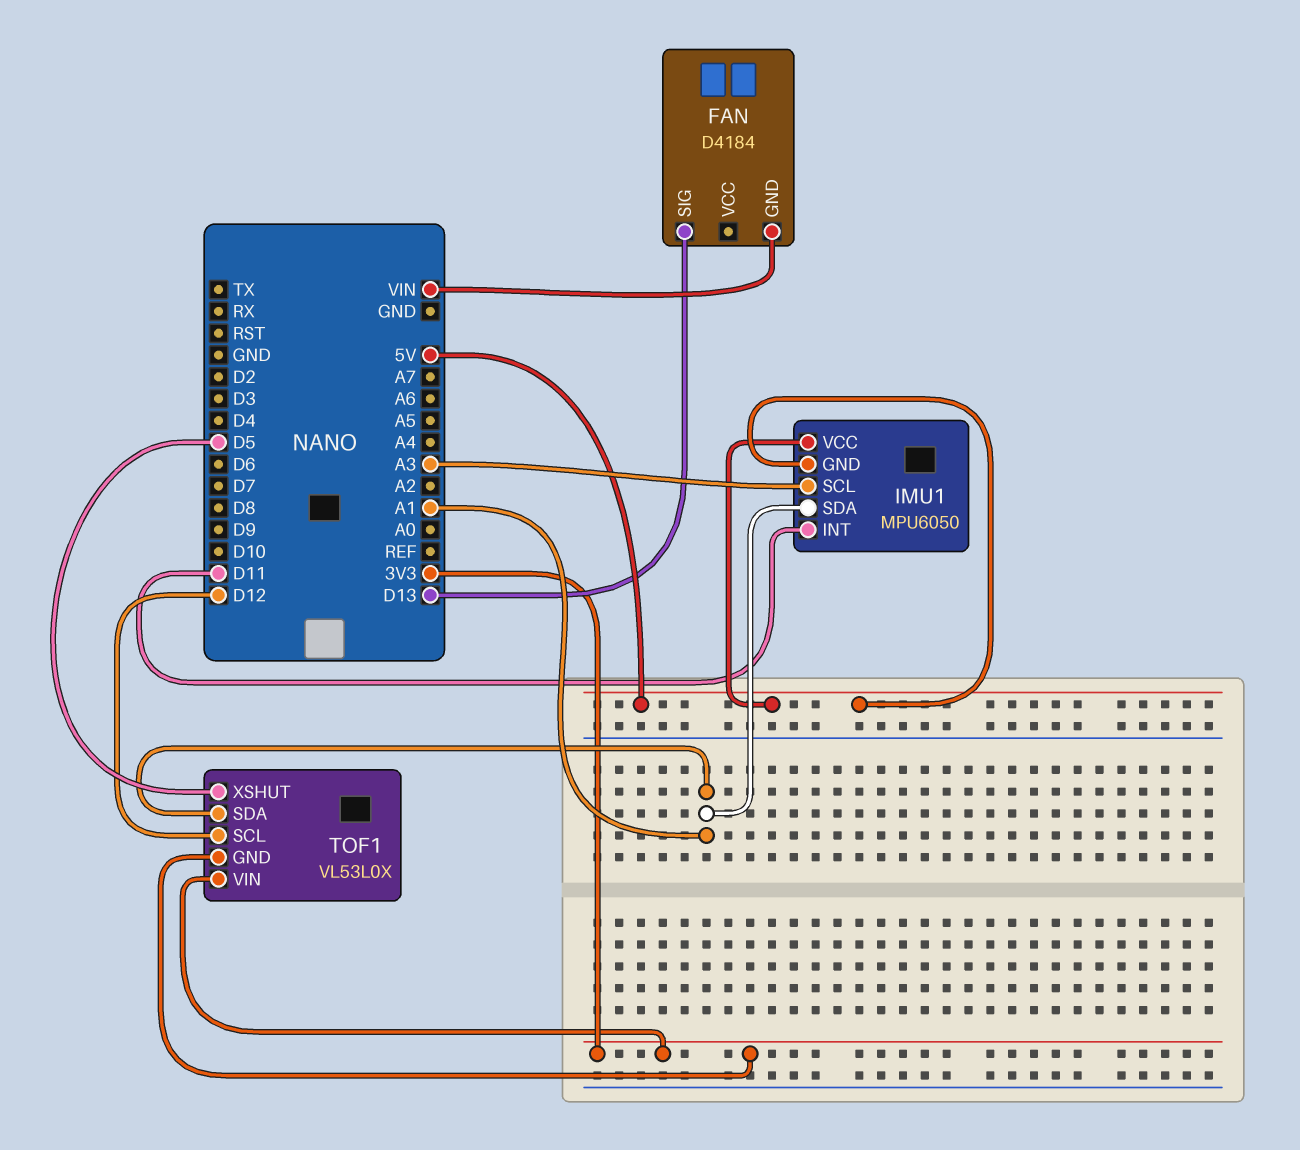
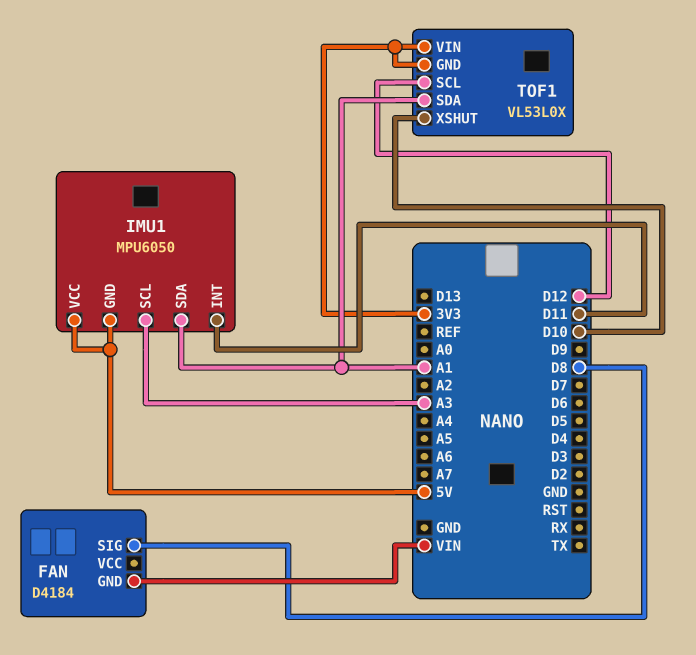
FAN pin SIG: D13 -> D8
TOF1 pin XSHUT: D5 -> D10

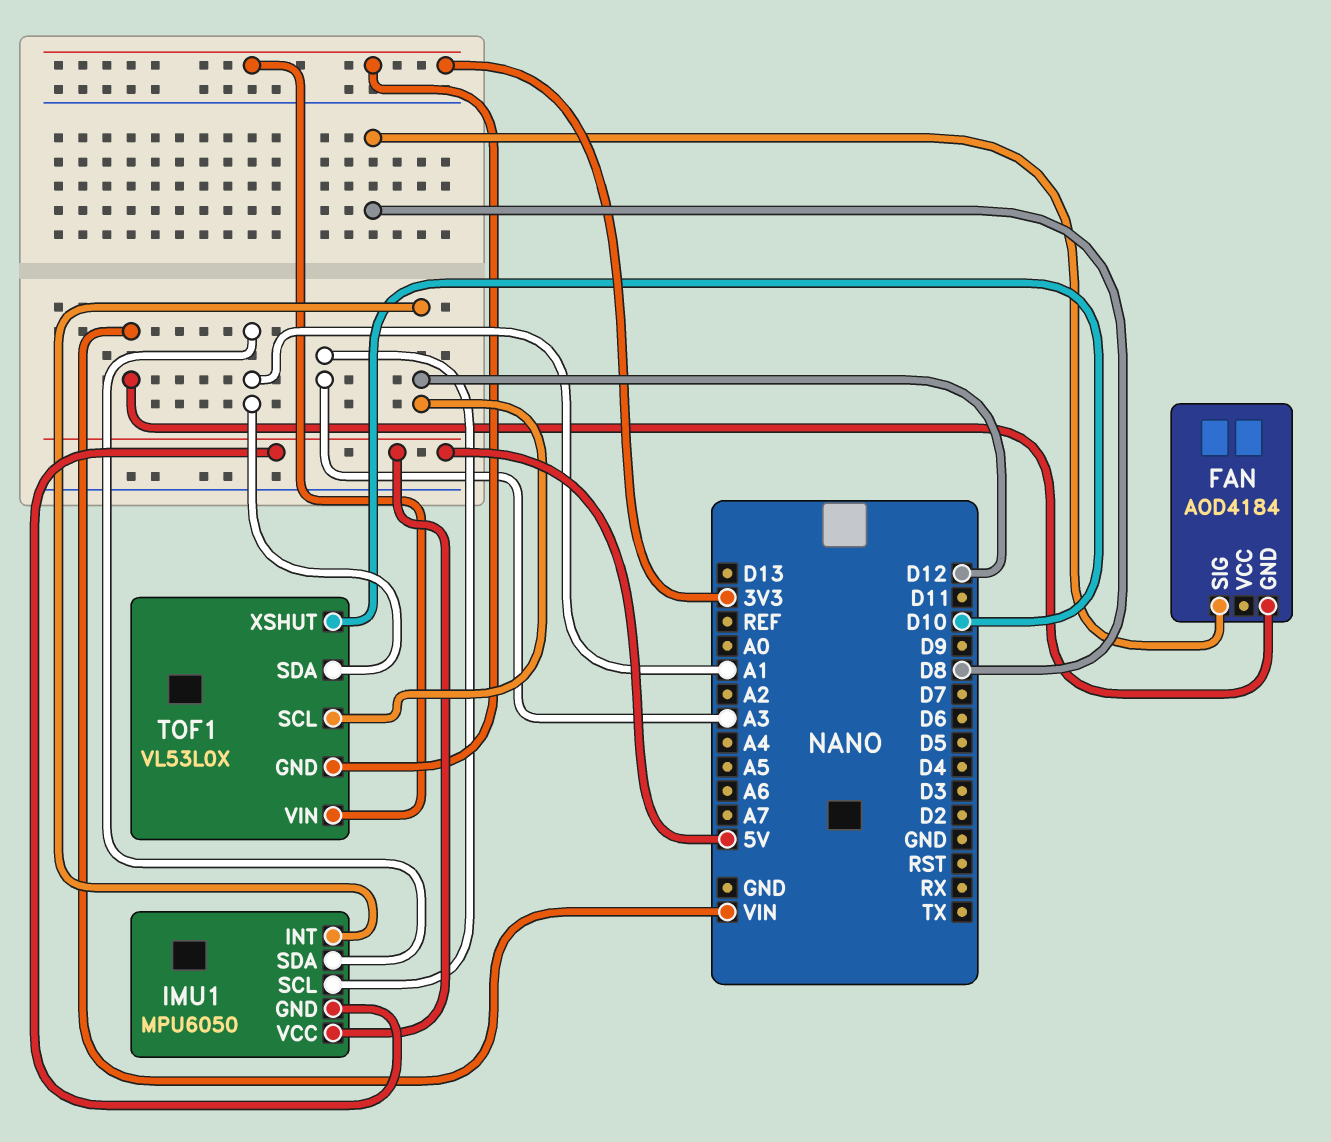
FAN: D4184 -> AOD4184
IMU1 pin INT: D11 -> D12

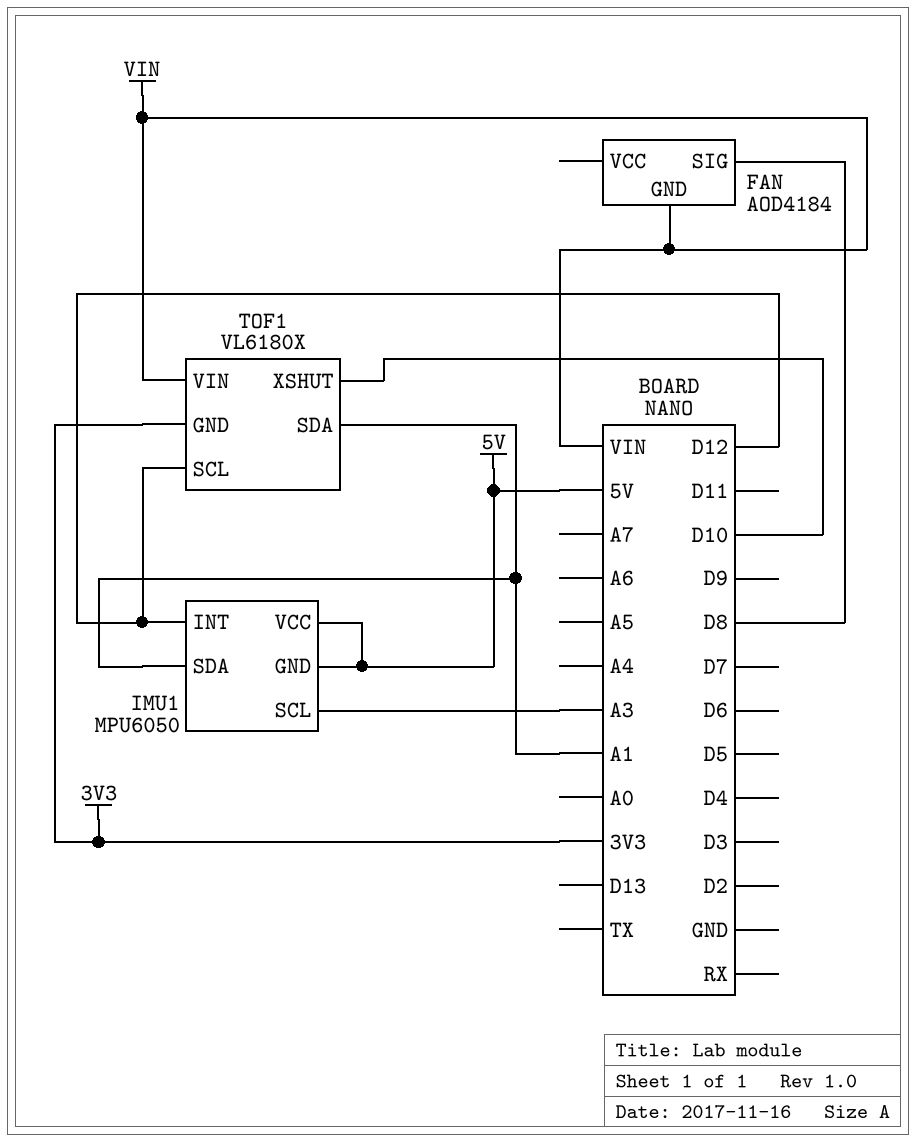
TOF1: VL53L0X -> VL6180X
TOF1 pin VIN: 3V3 -> VIN

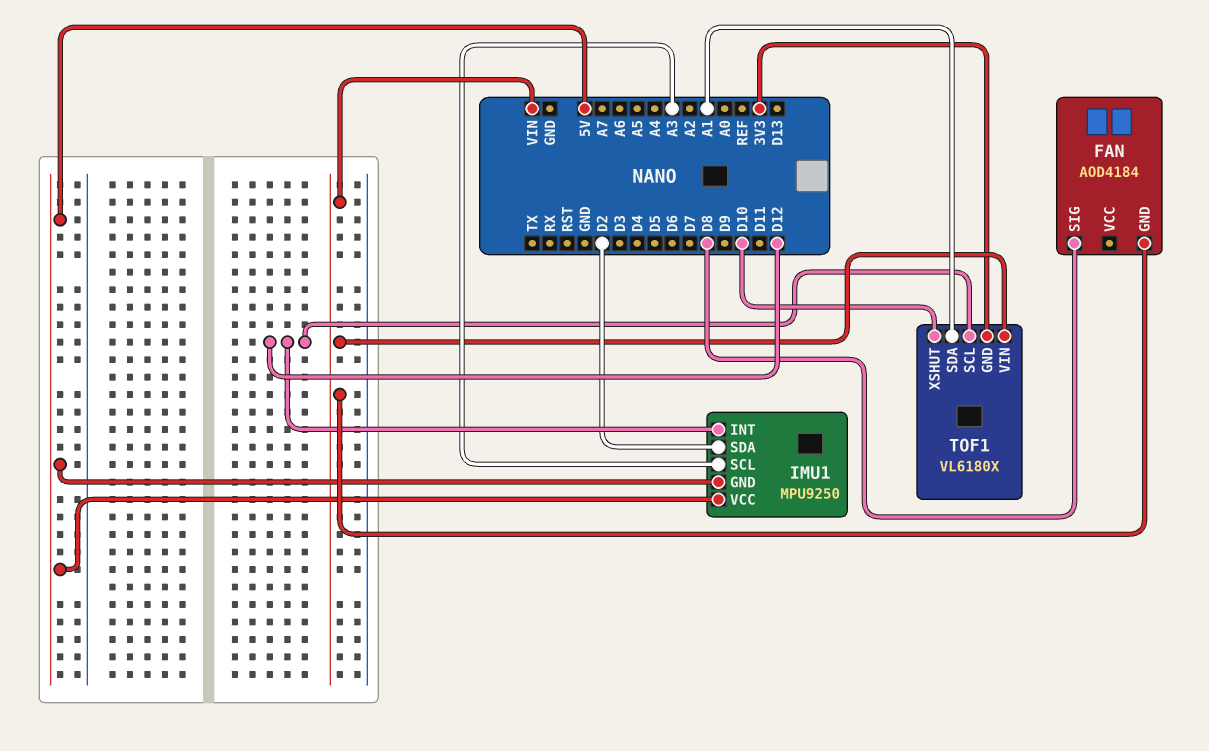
IMU1: MPU6050 -> MPU9250
IMU1 pin SDA: A1 -> D2

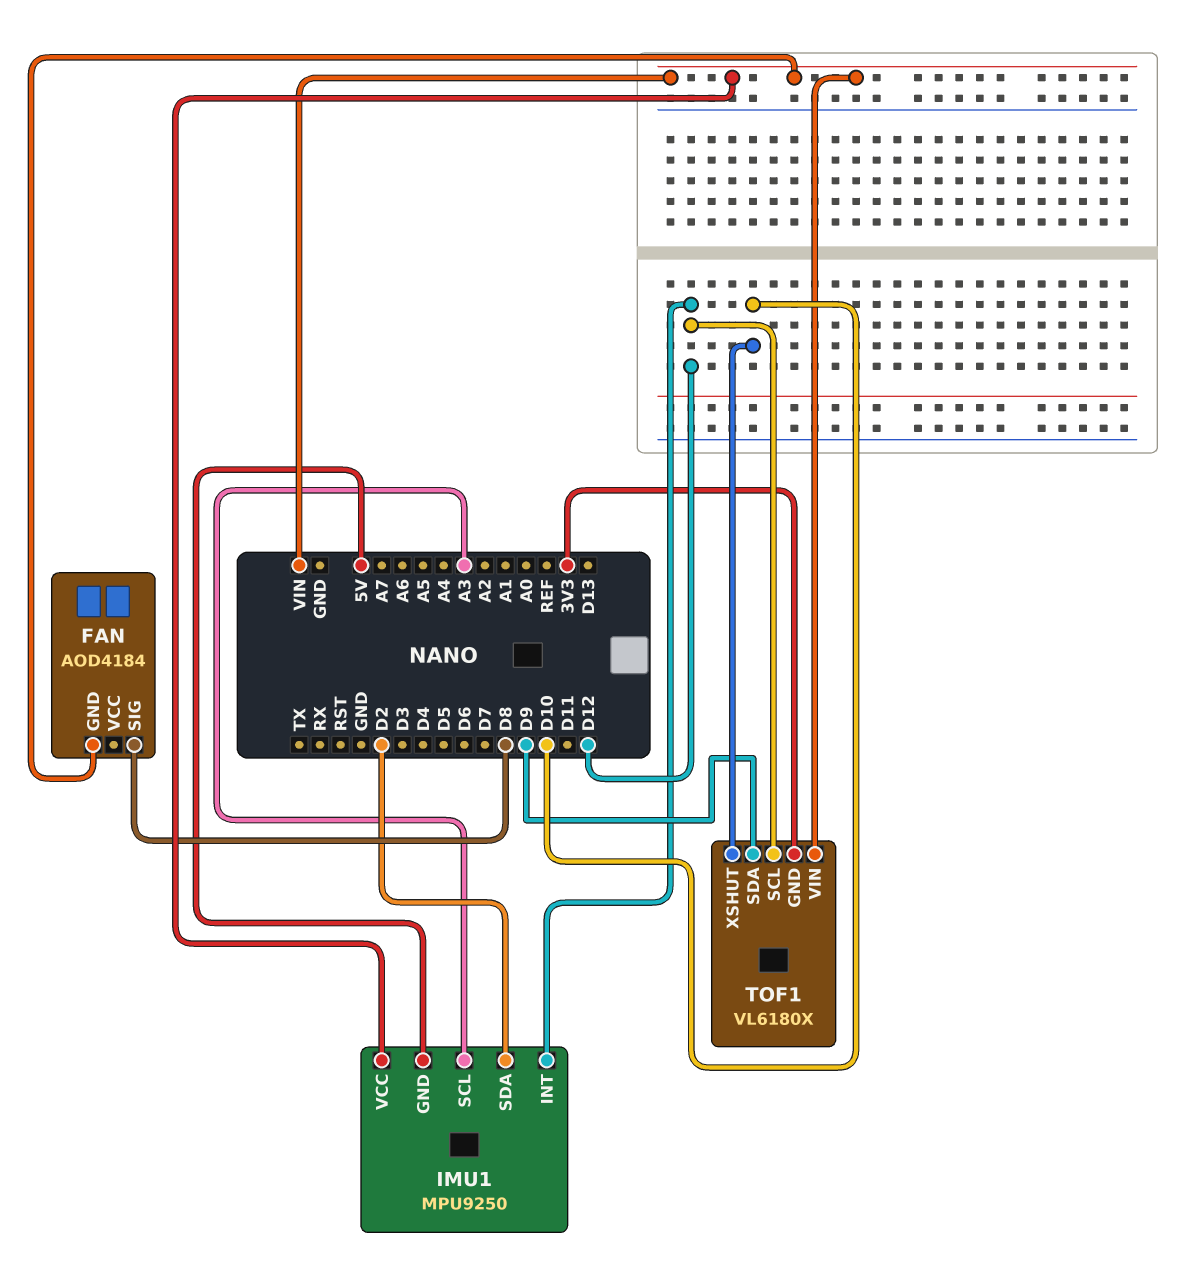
IMU1 pin VCC: 5V -> VIN
TOF1 pin SDA: A1 -> D9

